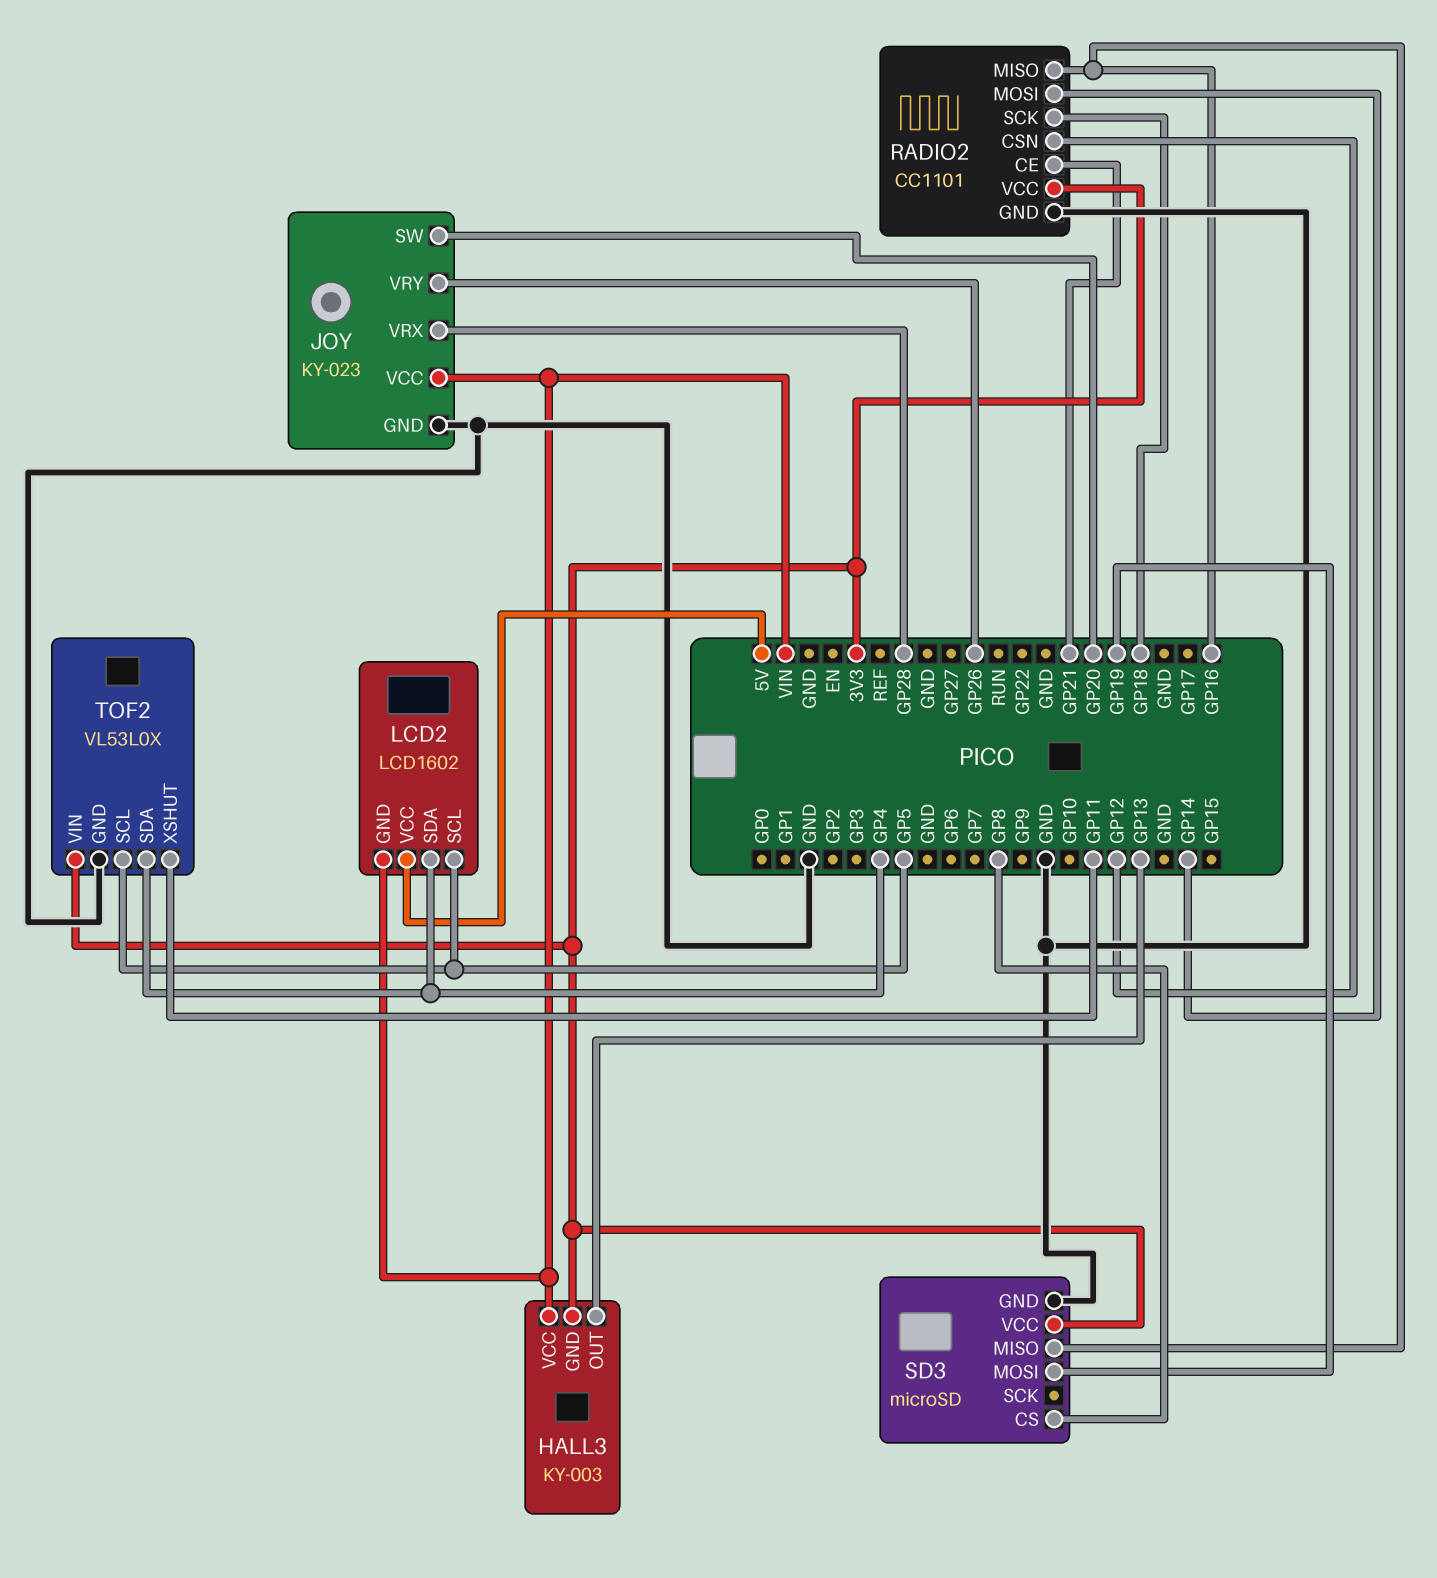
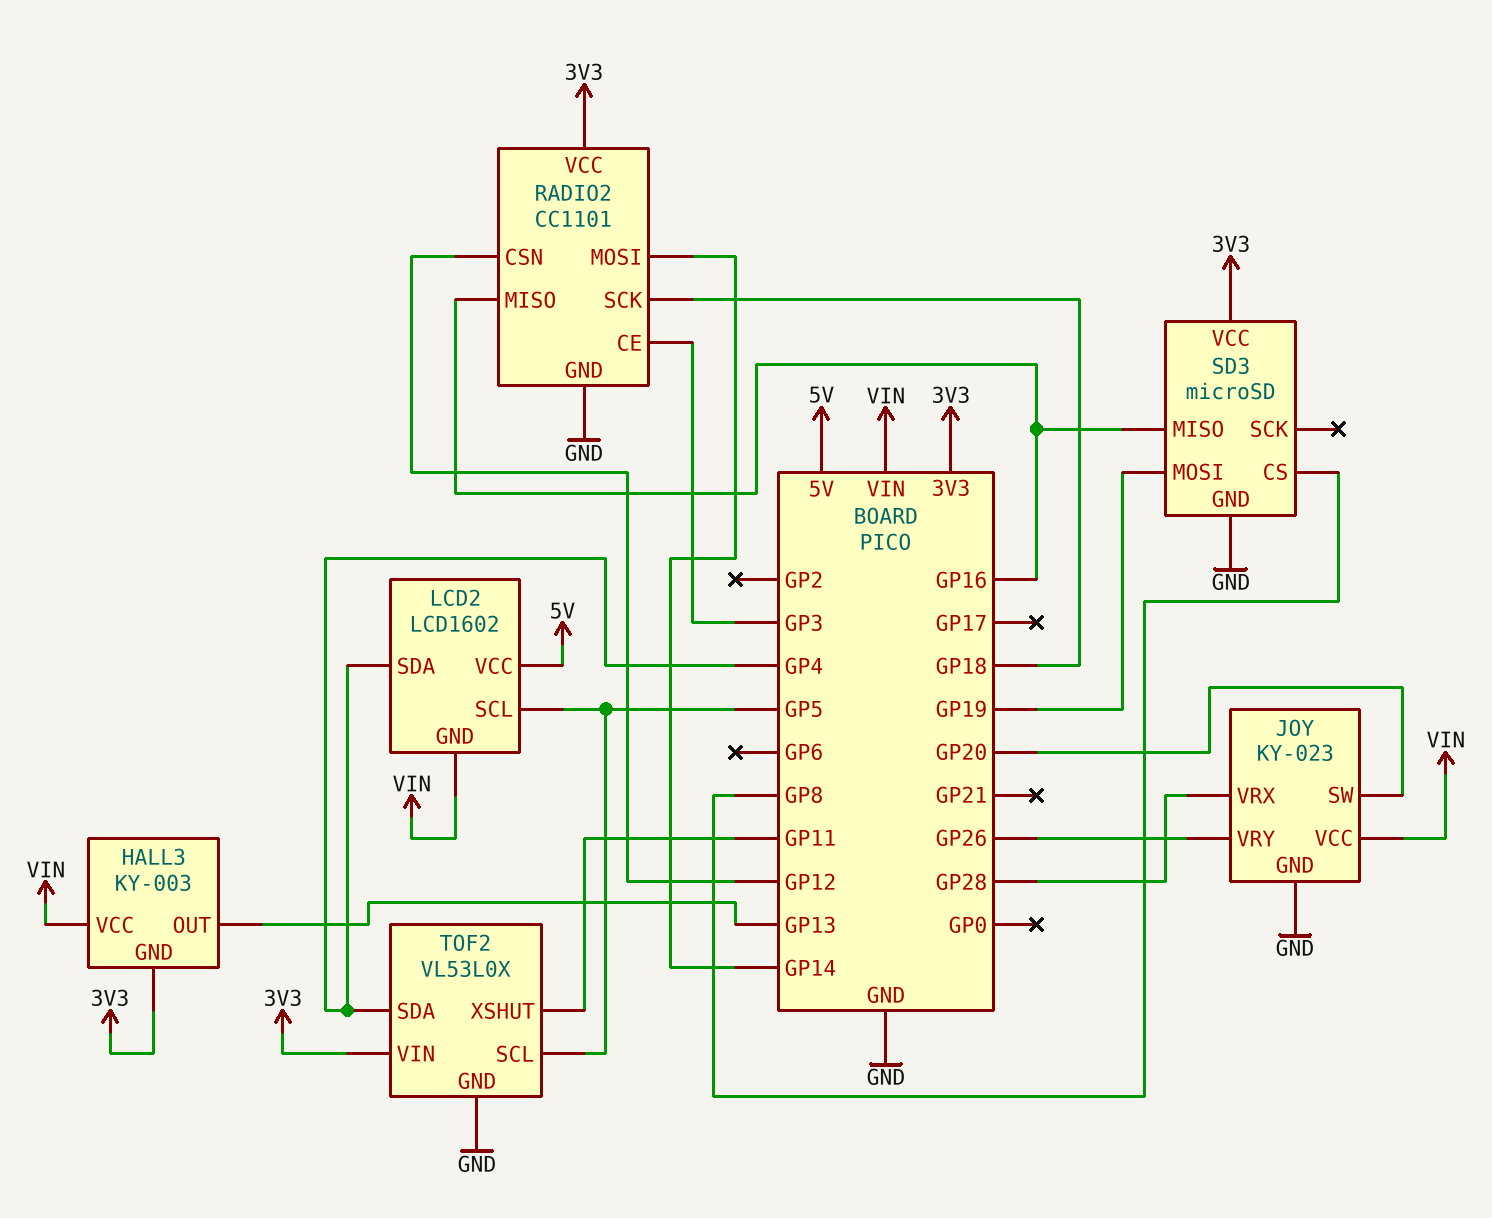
RADIO2 pin CE: GP21 -> GP3

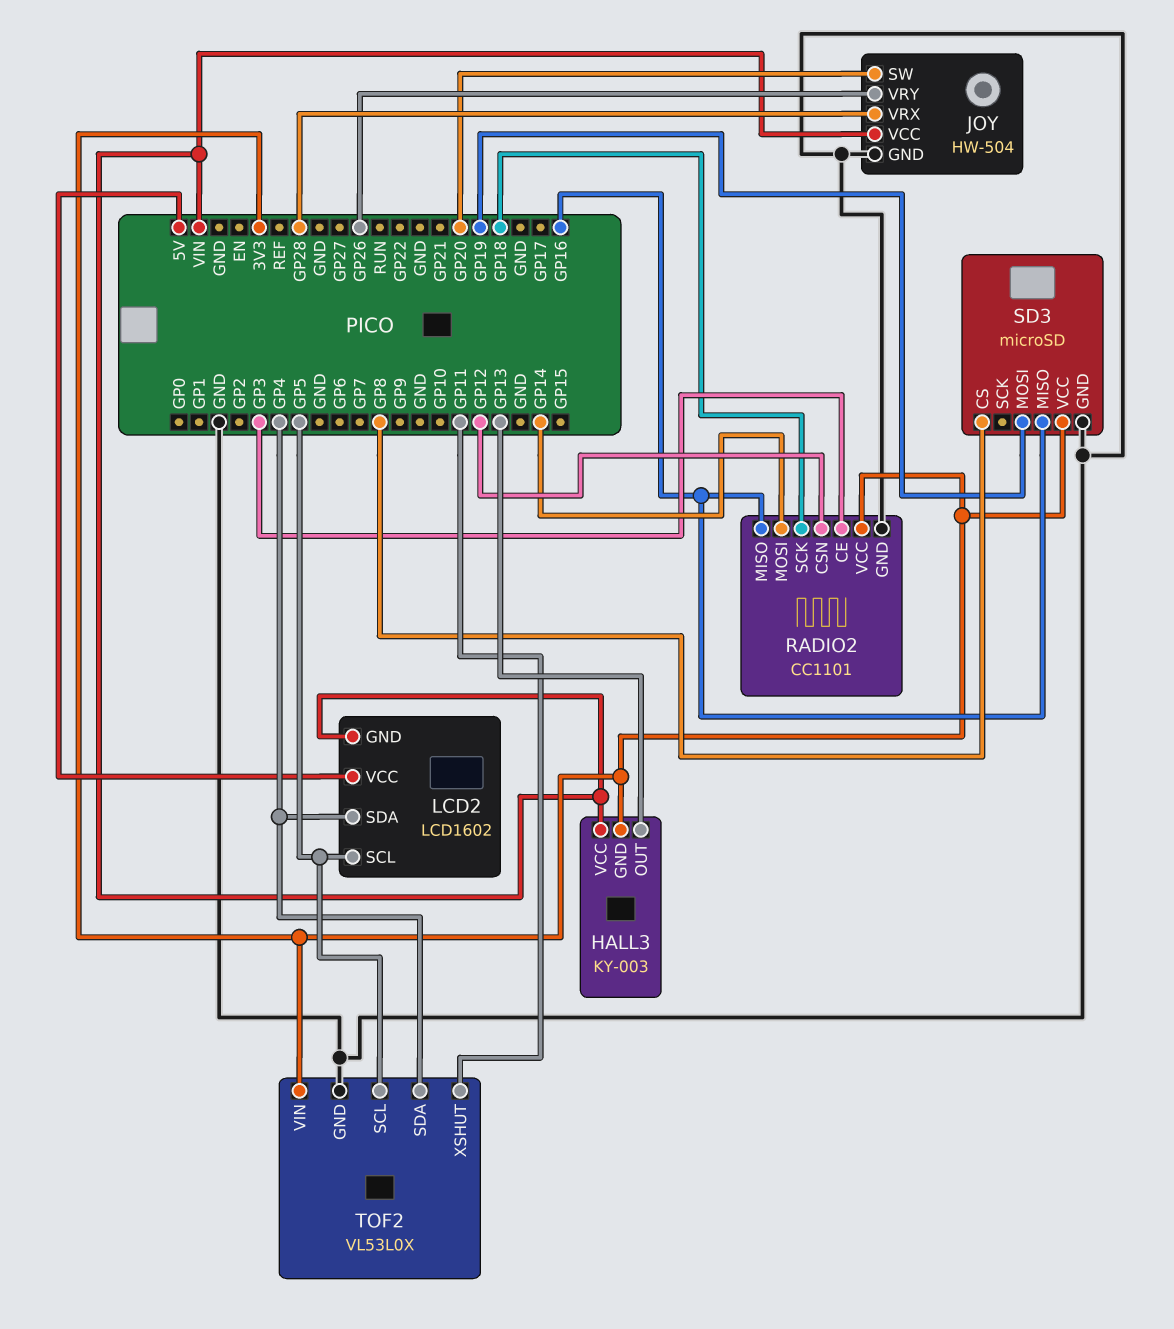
JOY: KY-023 -> HW-504

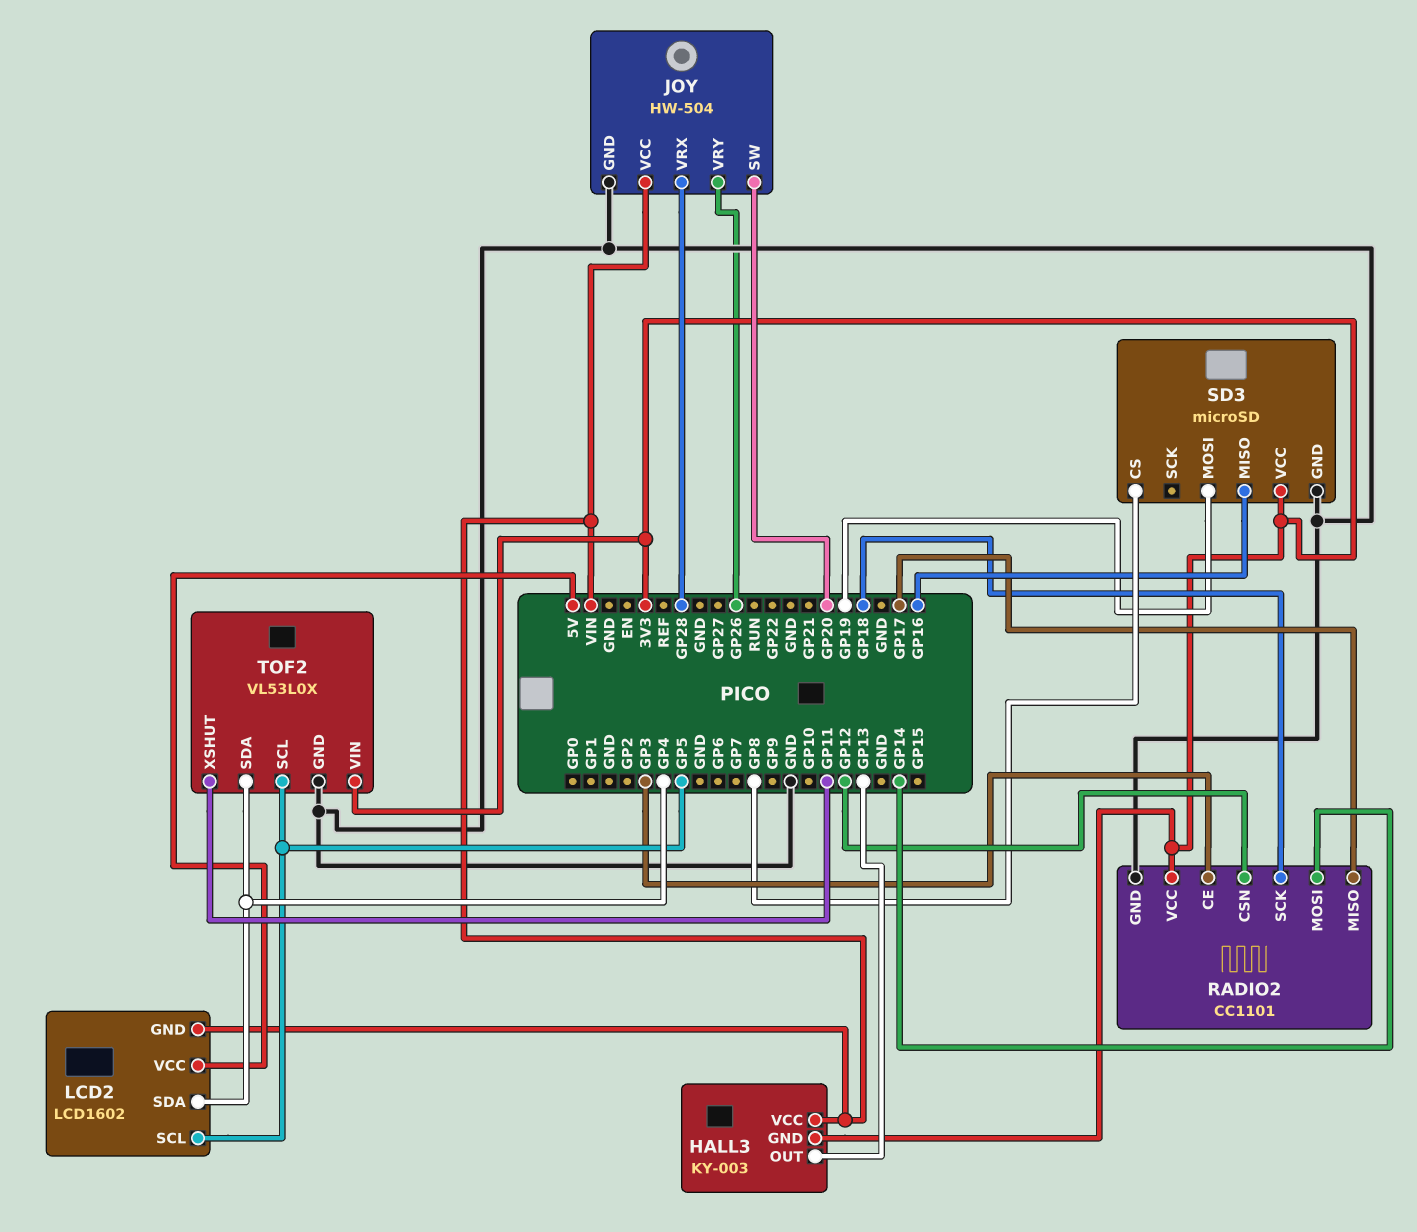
RADIO2 pin MISO: GP16 -> GP17

